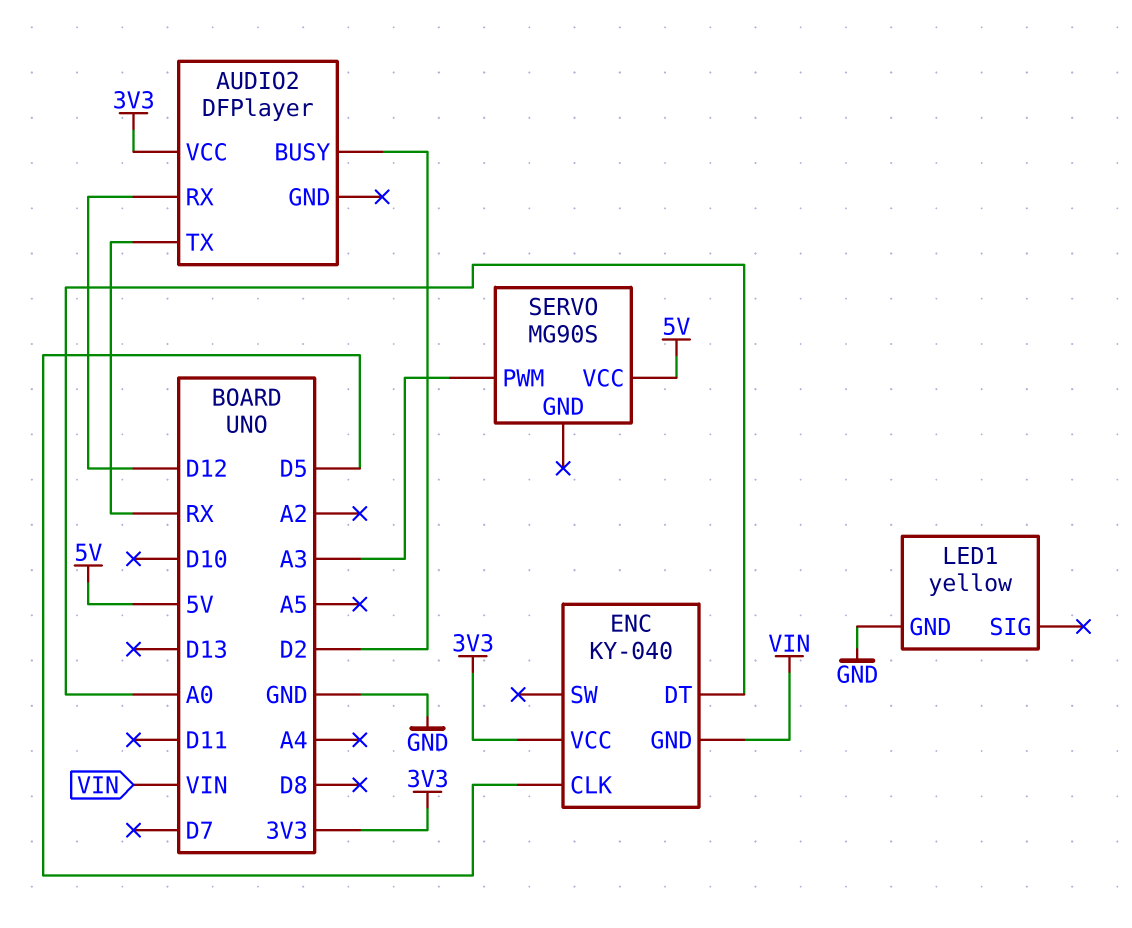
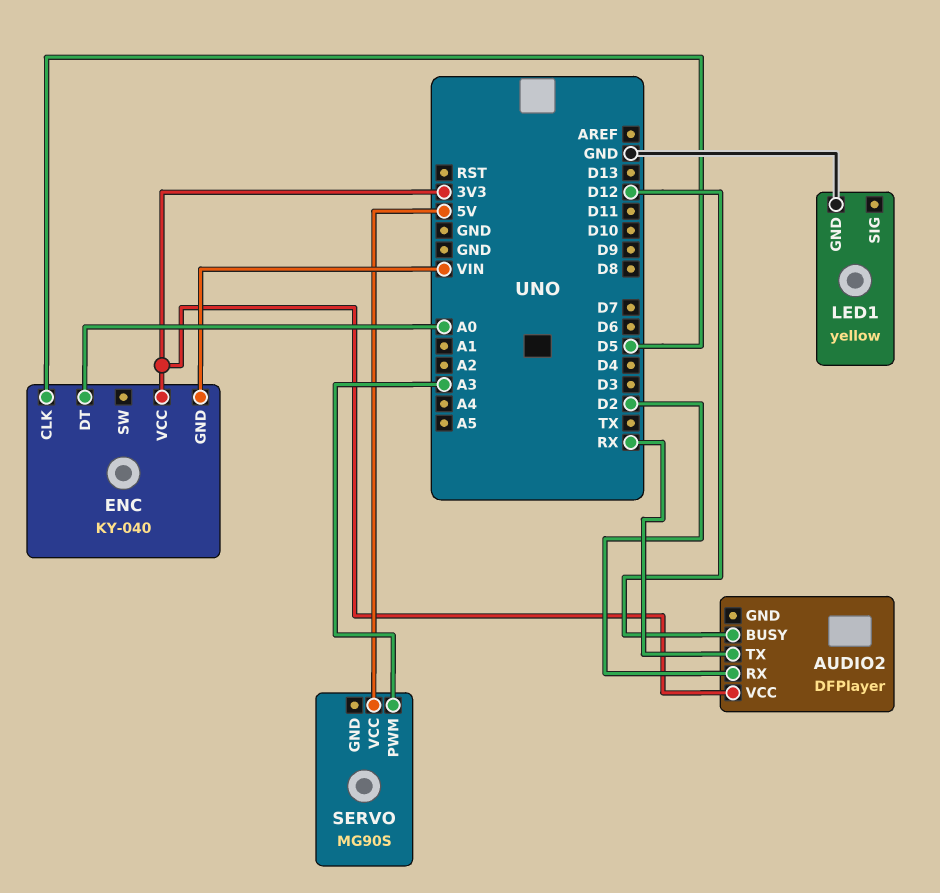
AUDIO2 pin BUSY: D2 -> D12
AUDIO2 pin RX: D12 -> D2

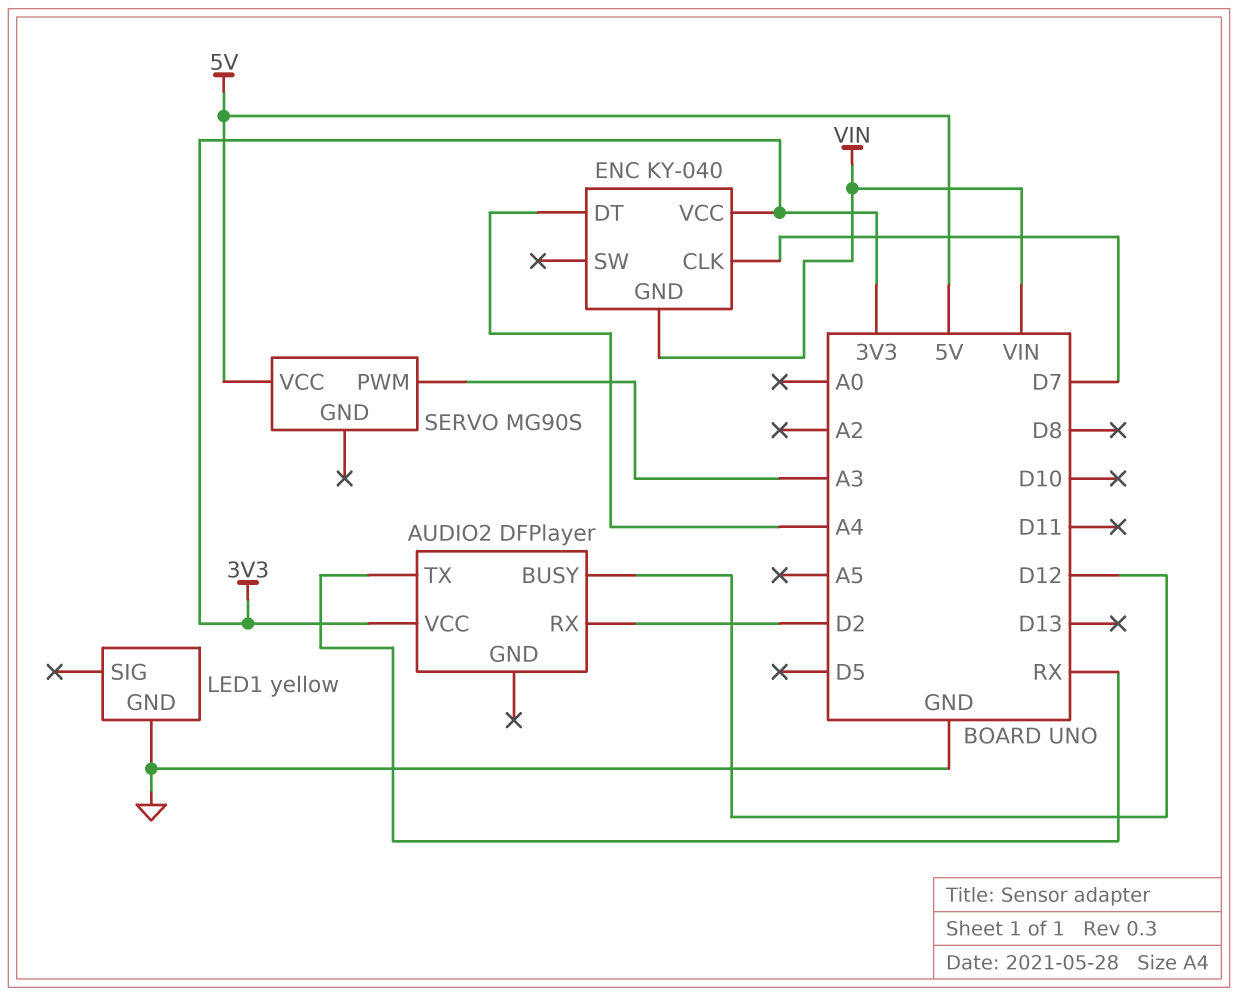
ENC pin CLK: D5 -> D7
ENC pin DT: A0 -> A4

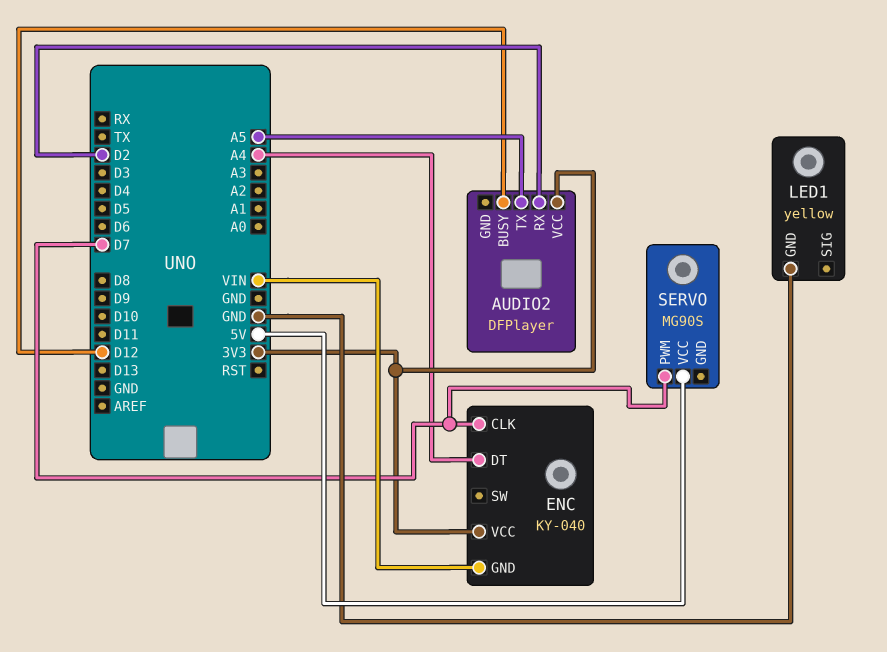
AUDIO2 pin TX: RX -> A5
SERVO pin PWM: A3 -> D7

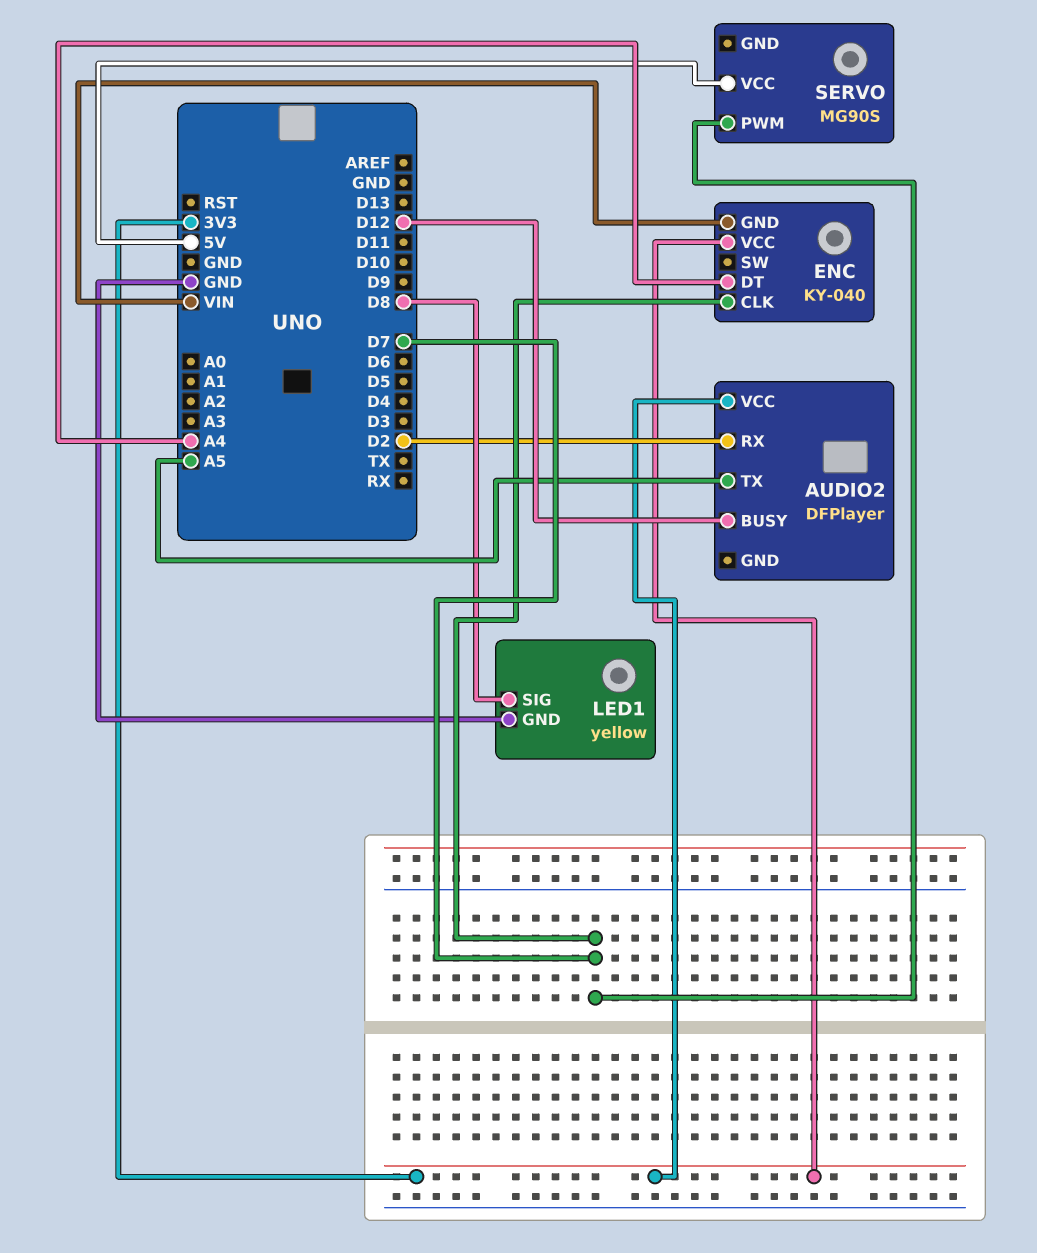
LED1 pin SIG: none -> D8

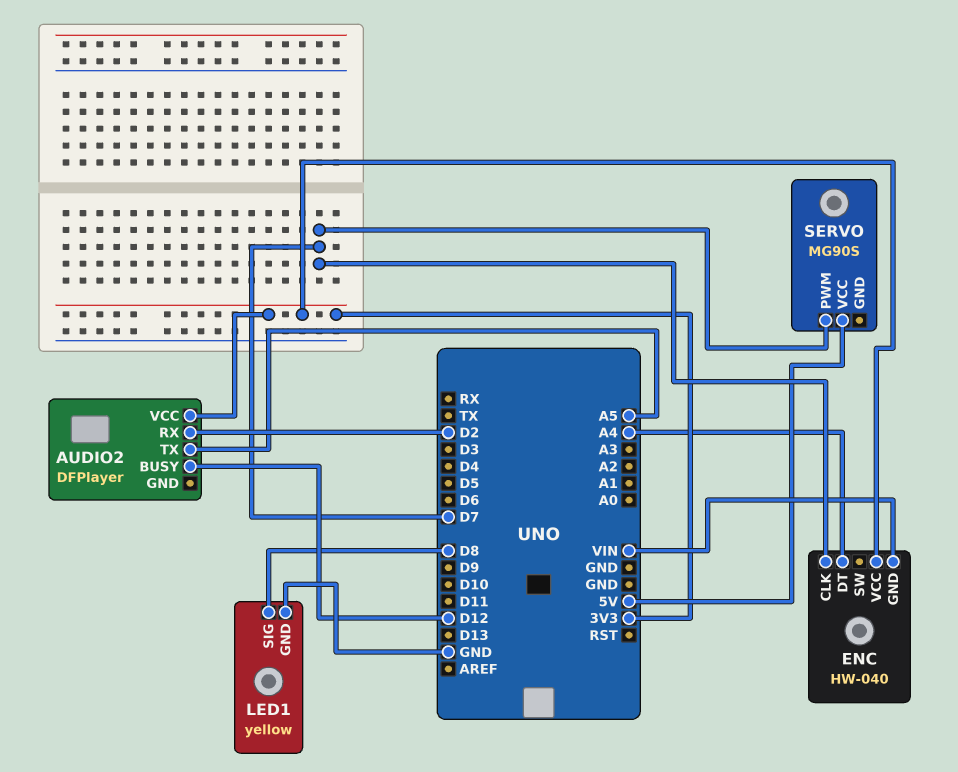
ENC: KY-040 -> HW-040

